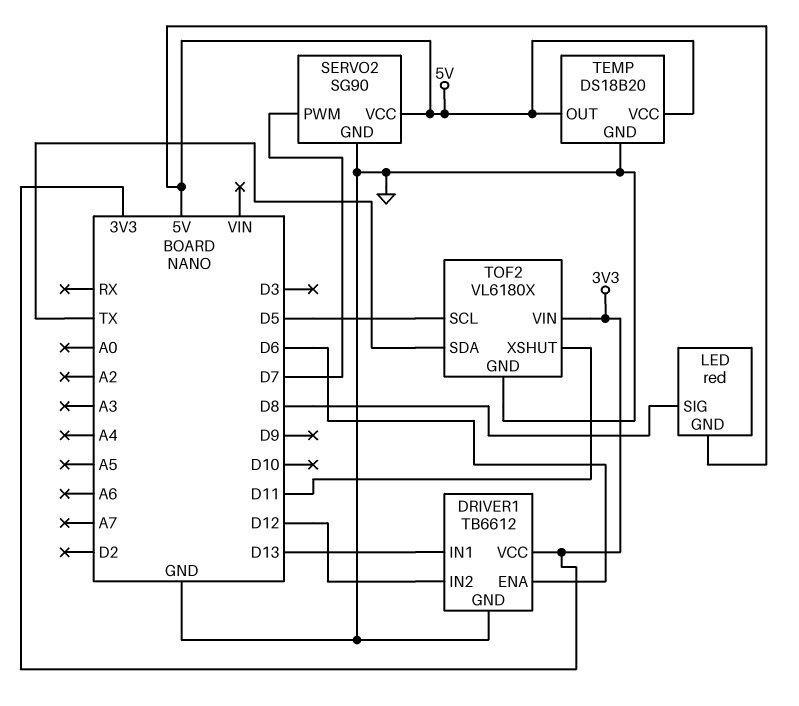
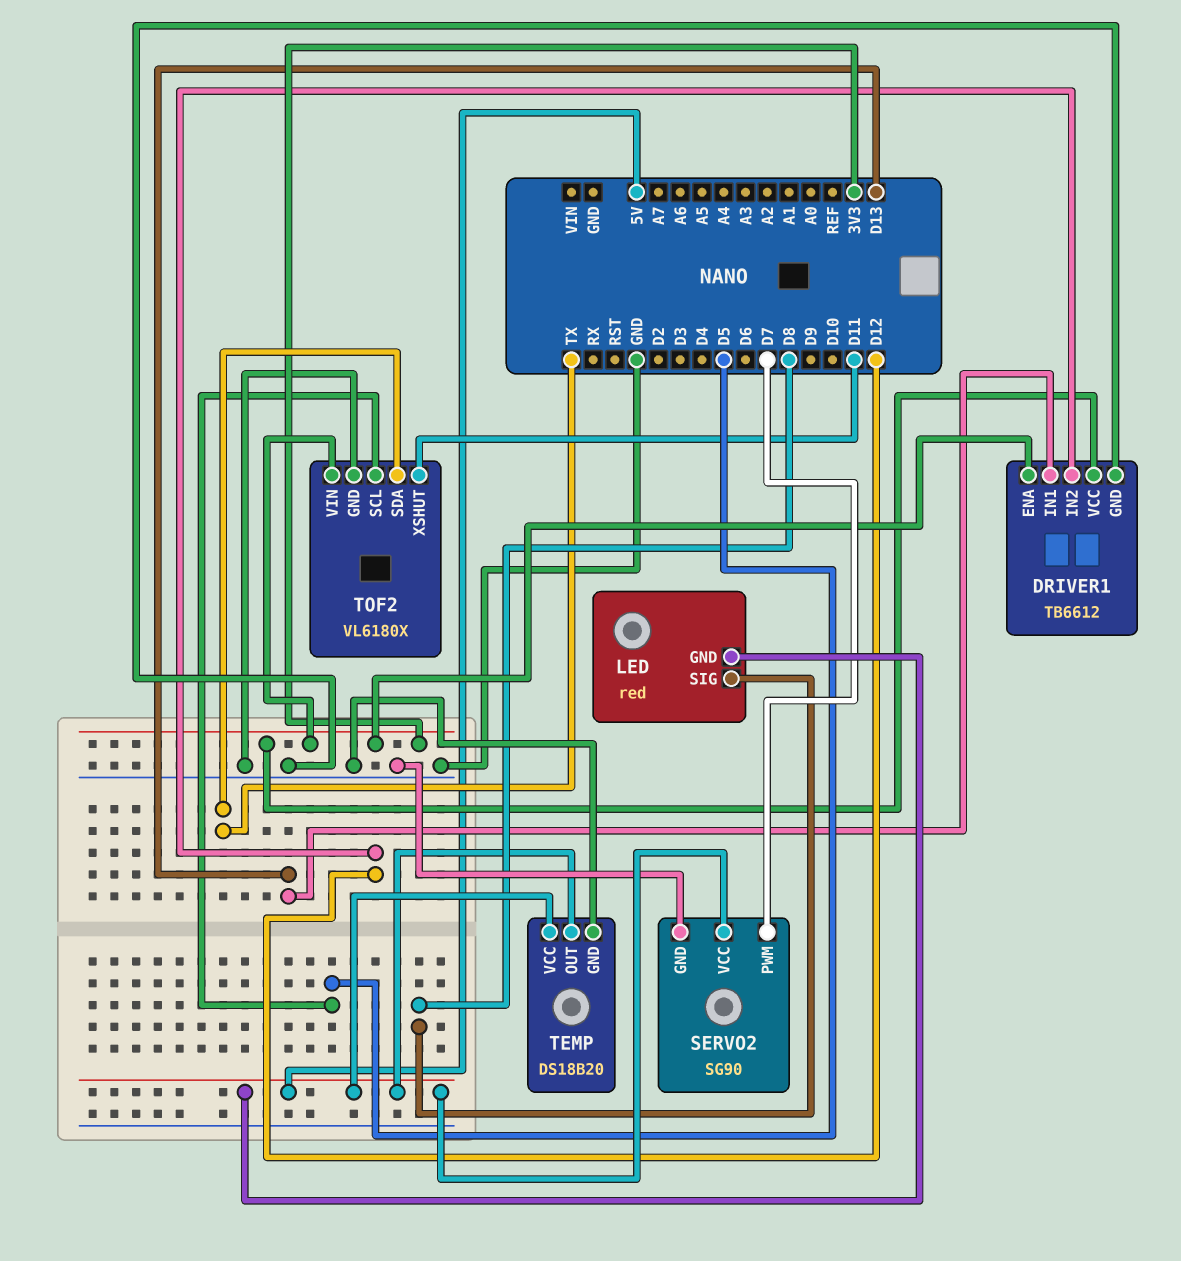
DRIVER1 pin ENA: D6 -> 3V3

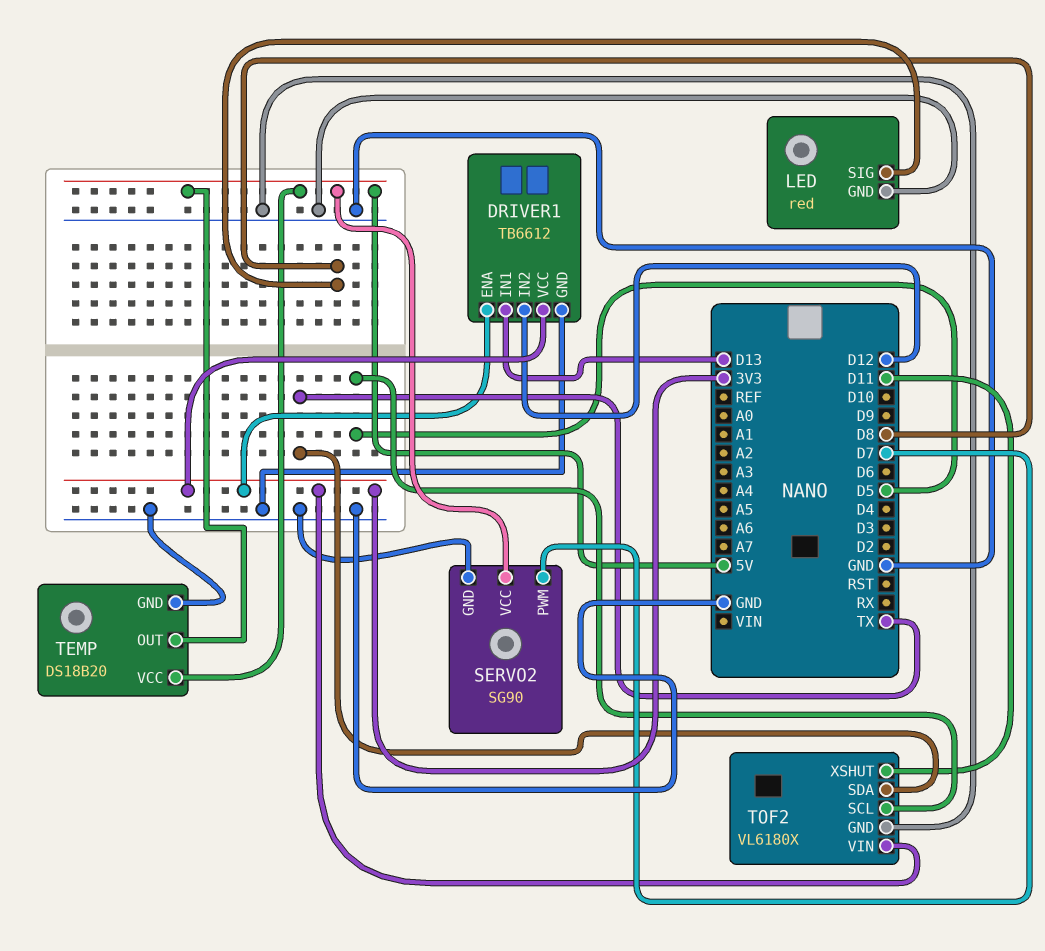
LED pin GND: 5V -> GND

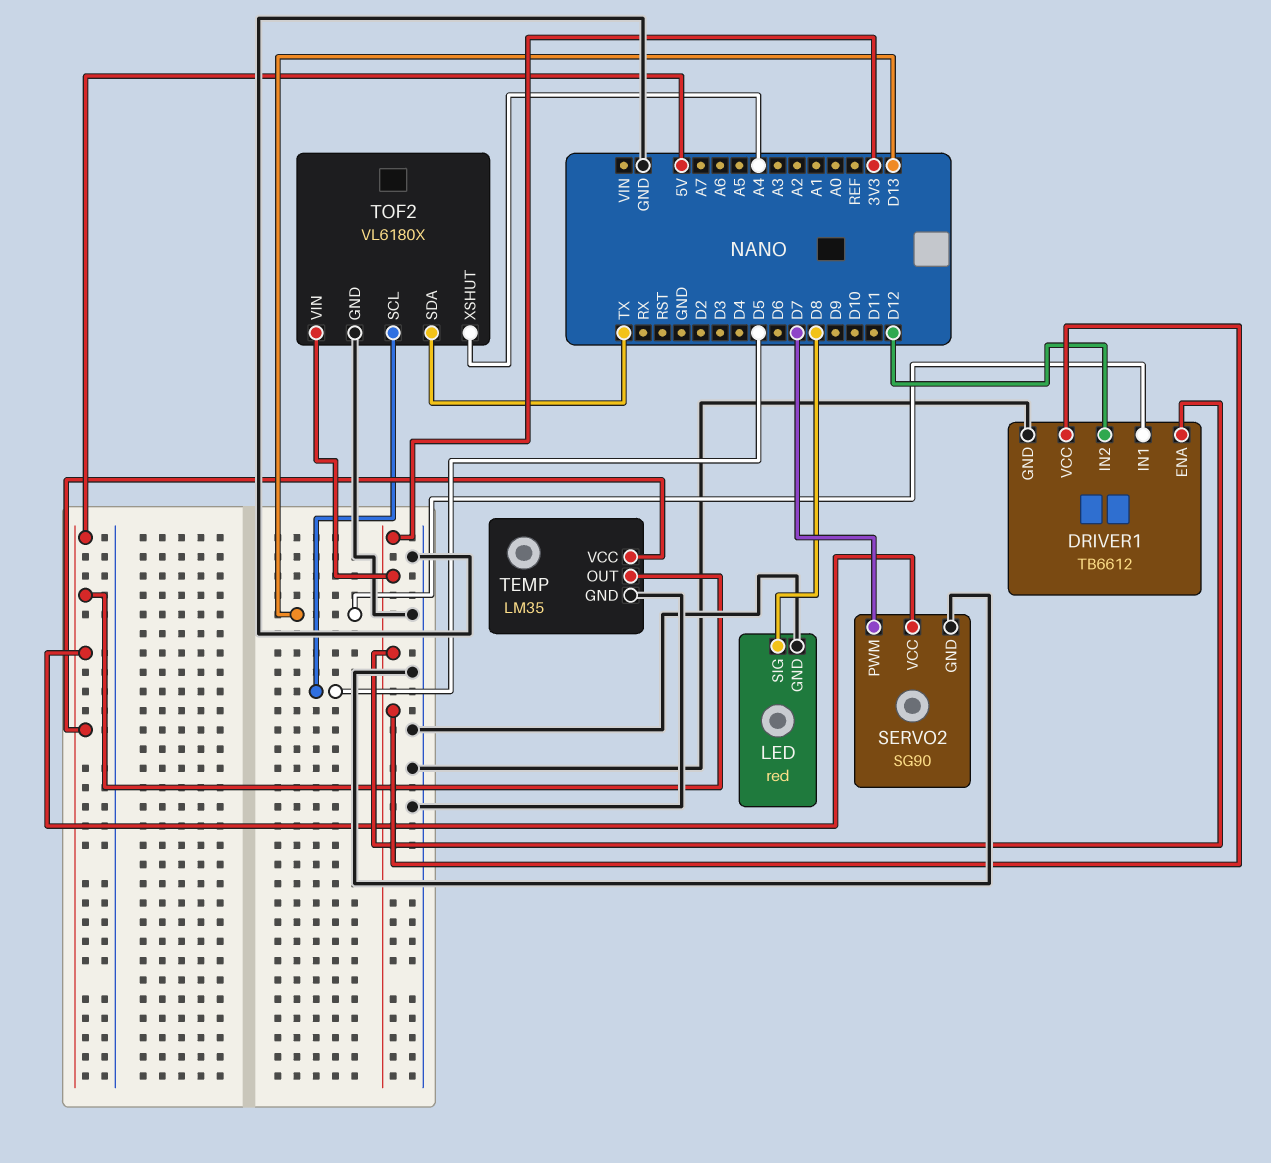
TEMP: DS18B20 -> LM35
TOF2 pin XSHUT: D11 -> A4

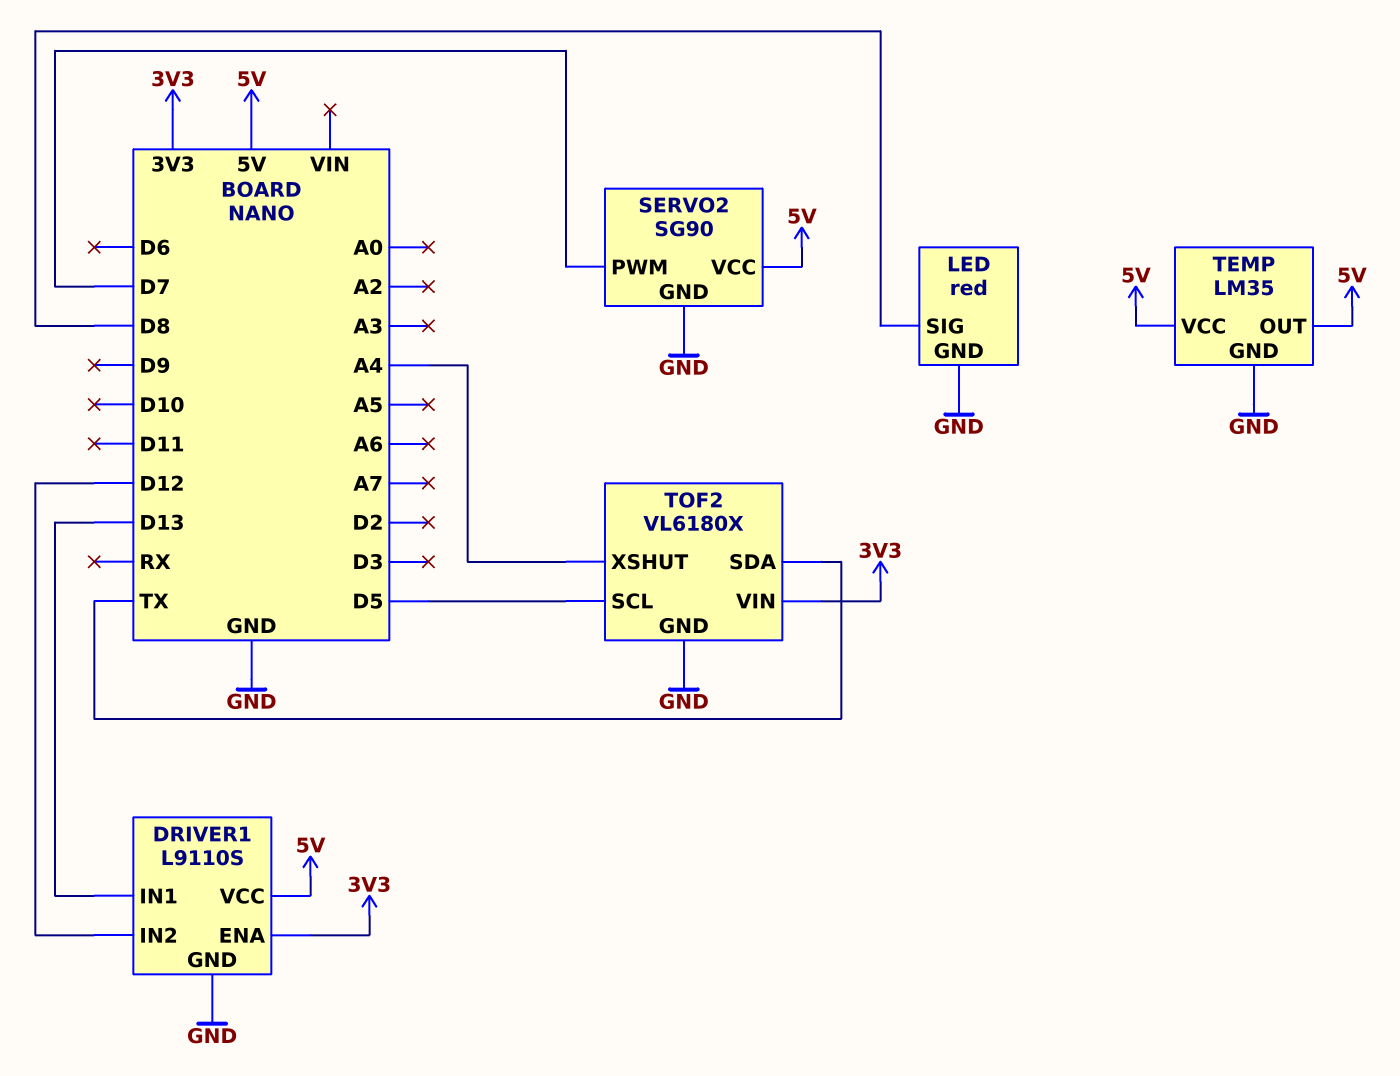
DRIVER1: TB6612 -> L9110S
DRIVER1 pin VCC: 3V3 -> 5V

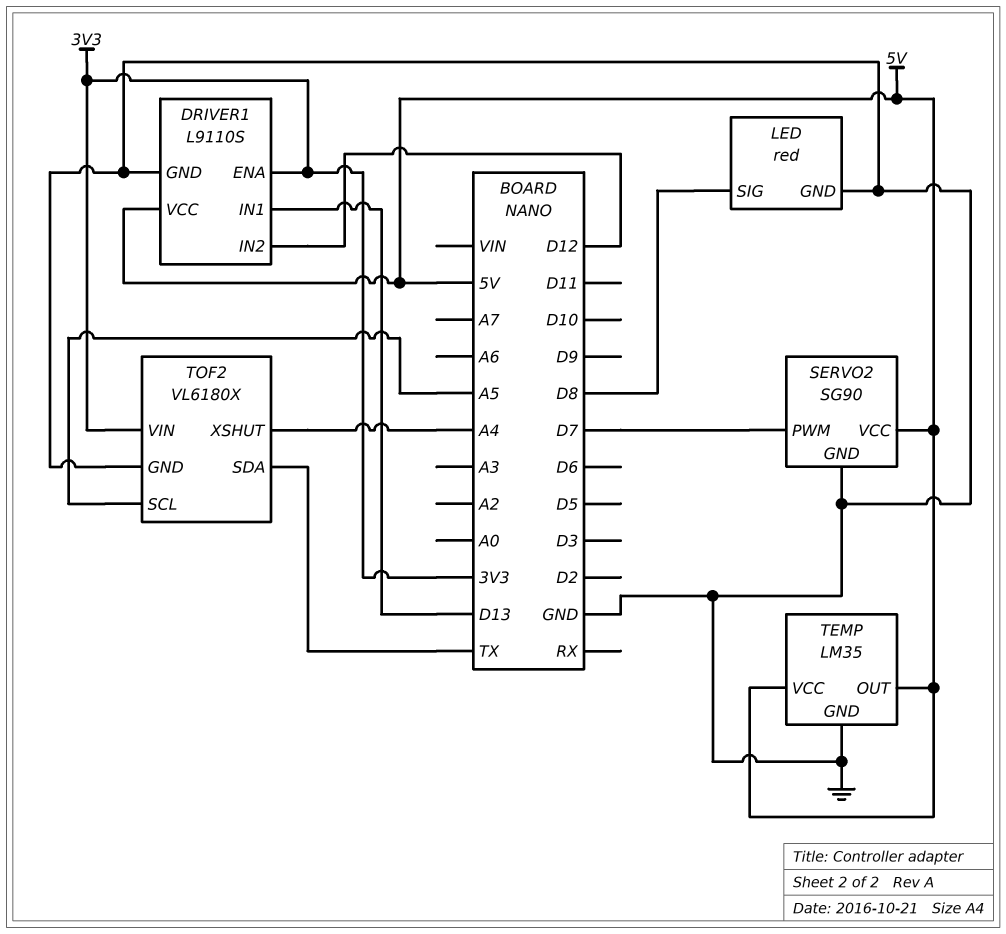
TOF2 pin SCL: D5 -> A5

